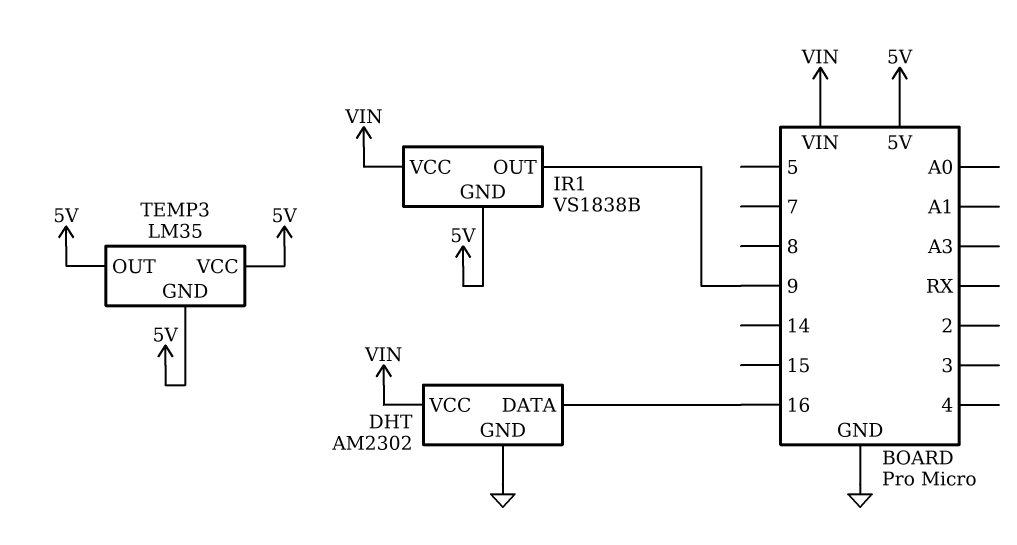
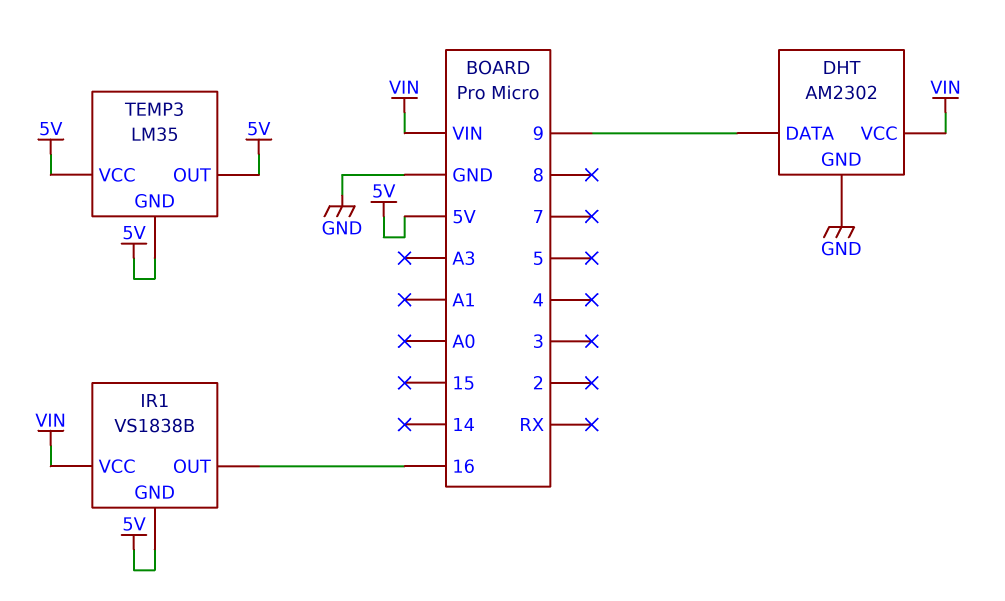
DHT pin DATA: 16 -> 9
IR1 pin OUT: 9 -> 16

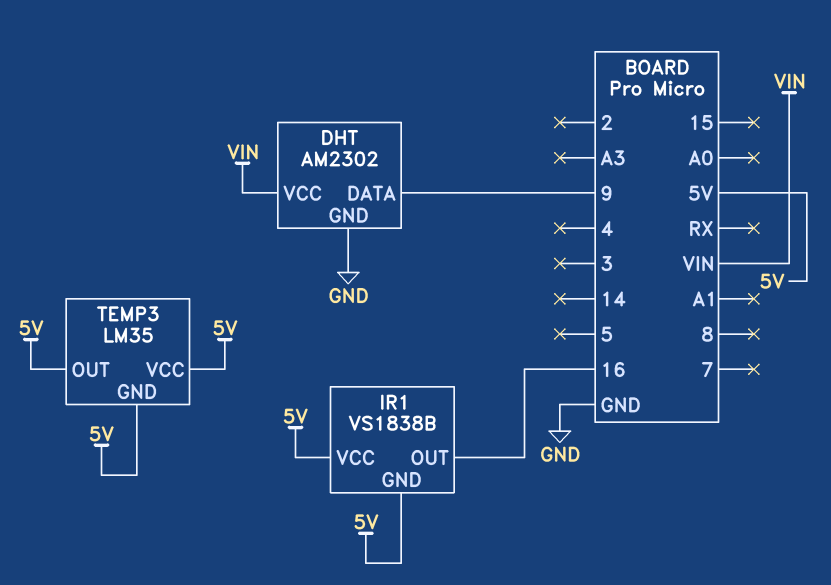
IR1 pin VCC: VIN -> 5V

